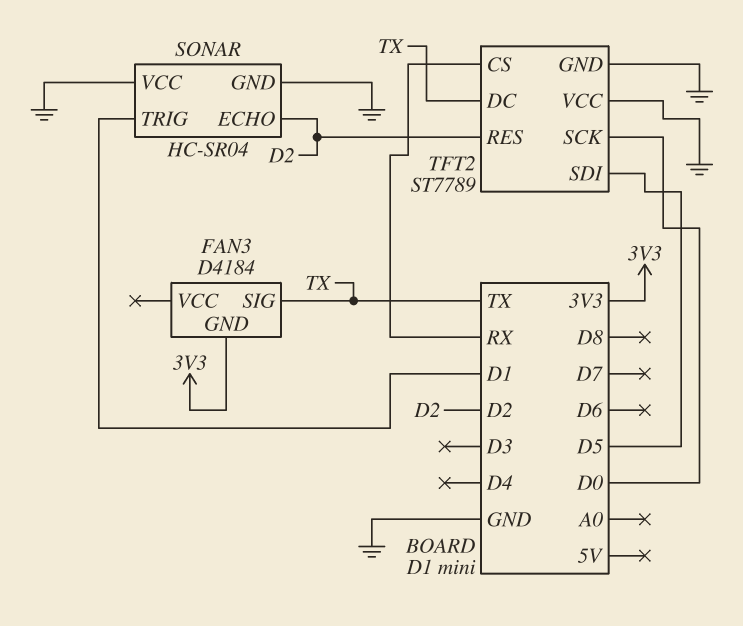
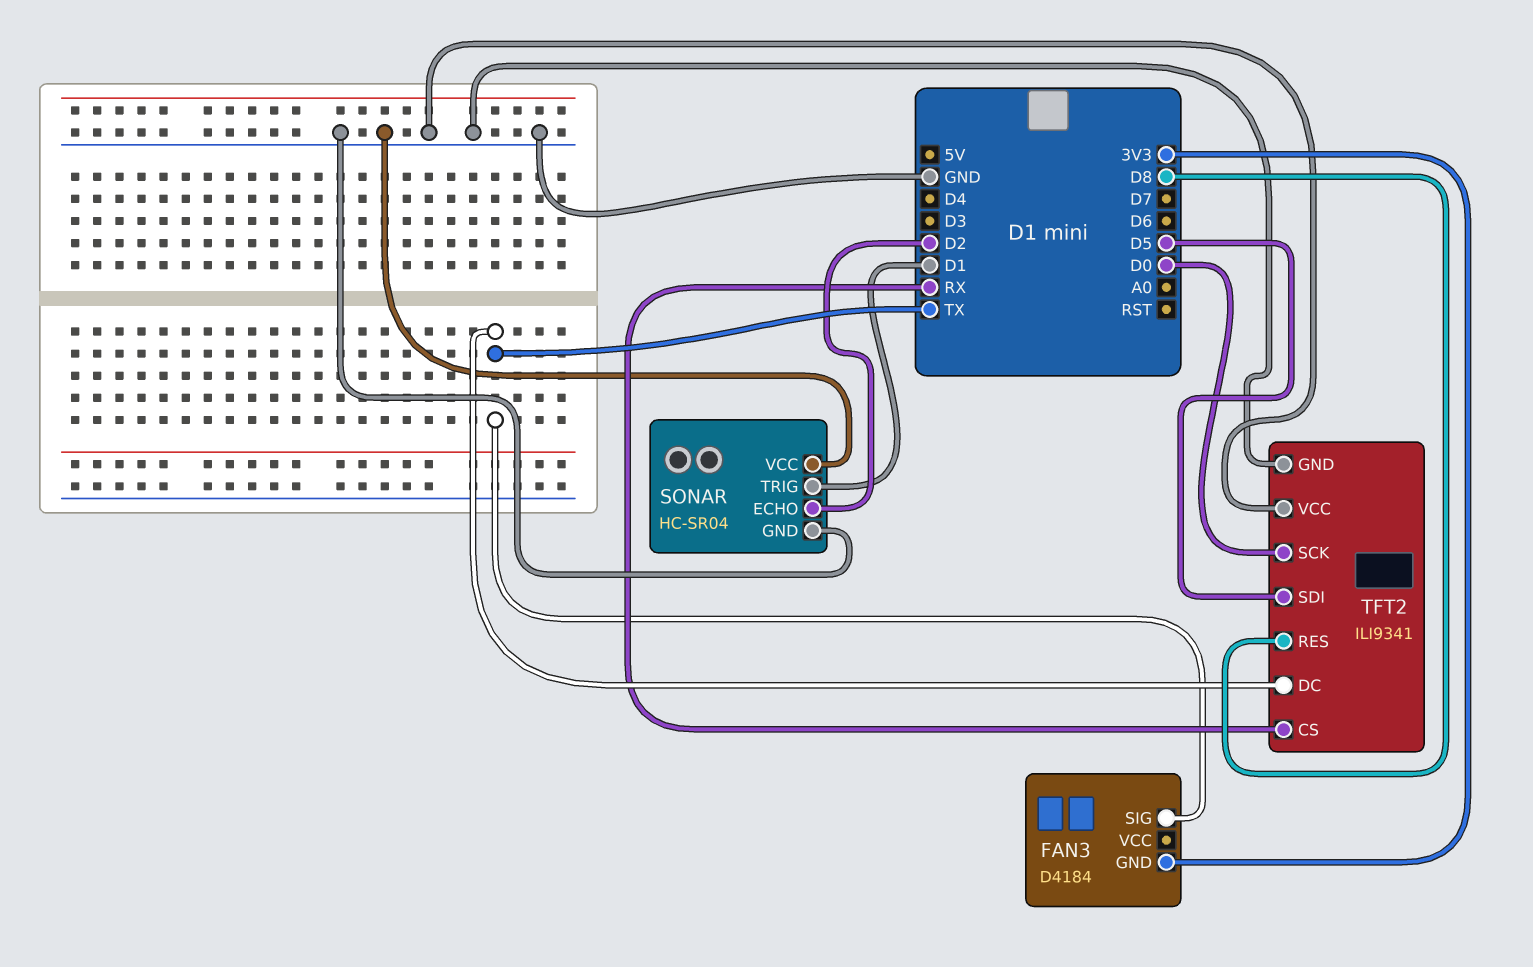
TFT2: ST7789 -> ILI9341
TFT2 pin RES: D2 -> D8

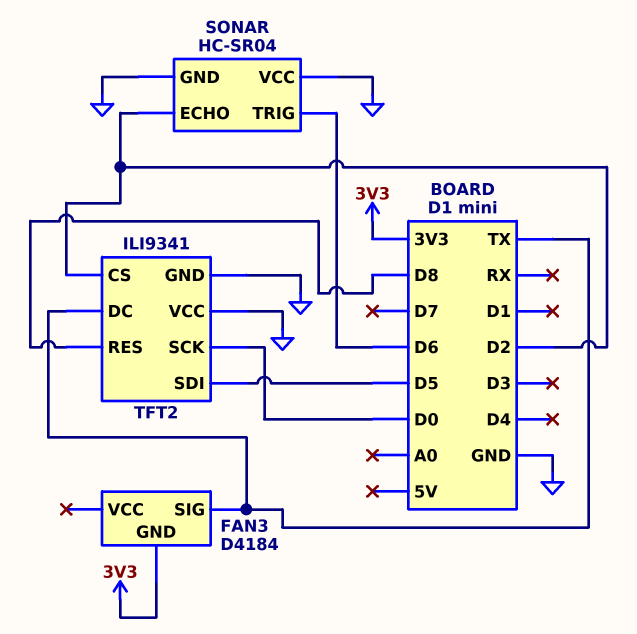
SONAR pin TRIG: D1 -> D6
TFT2 pin CS: RX -> D2

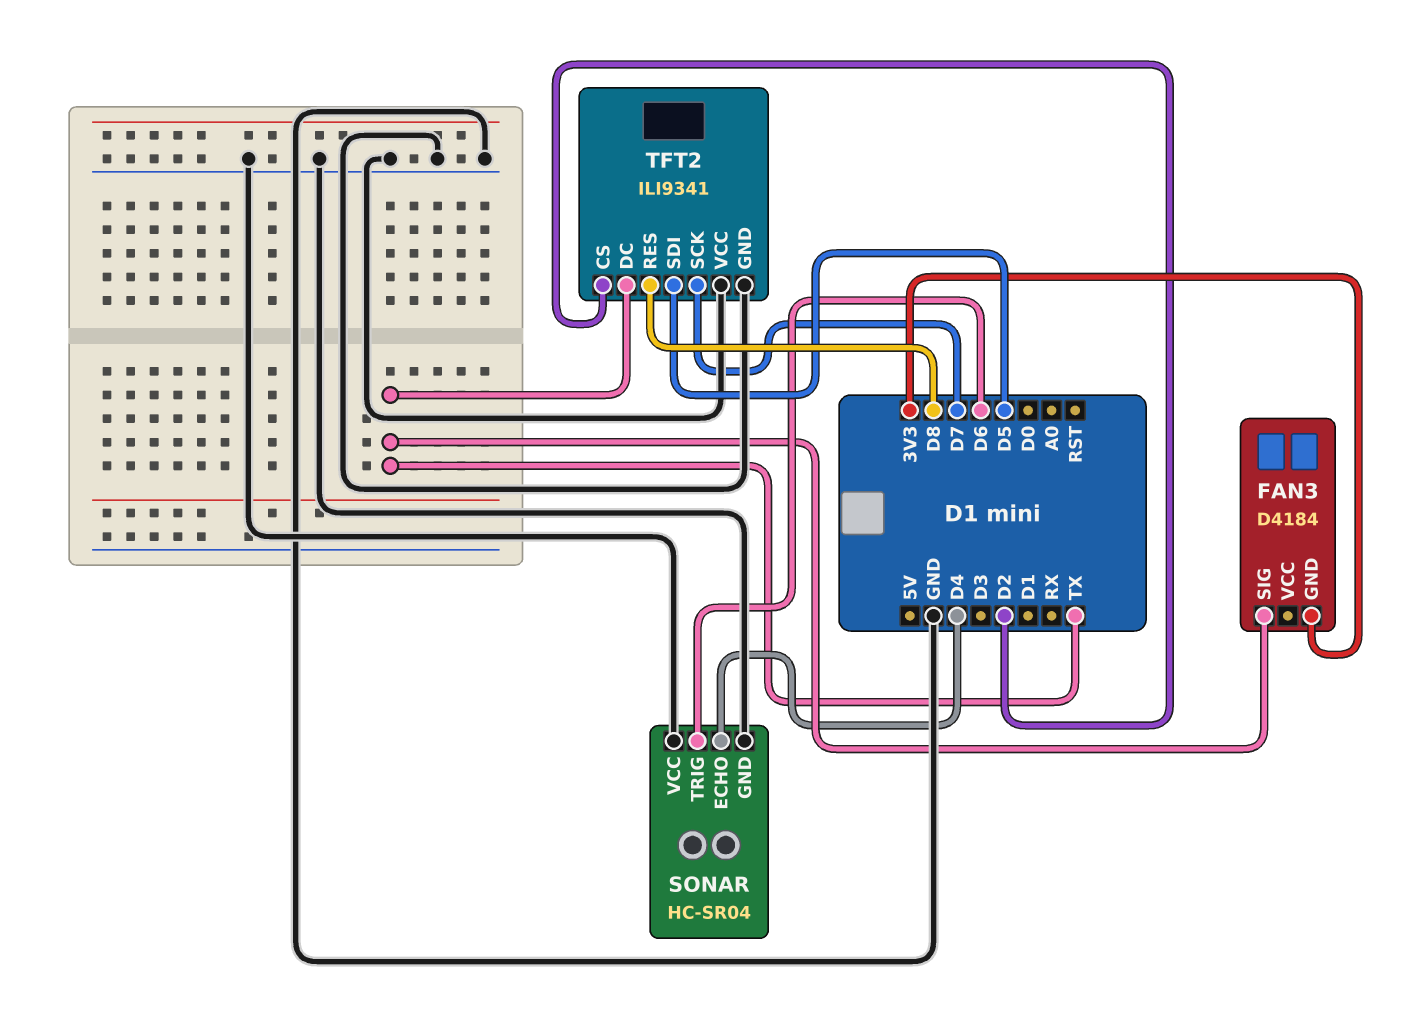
SONAR pin ECHO: D2 -> D4
TFT2 pin SCK: D0 -> D7

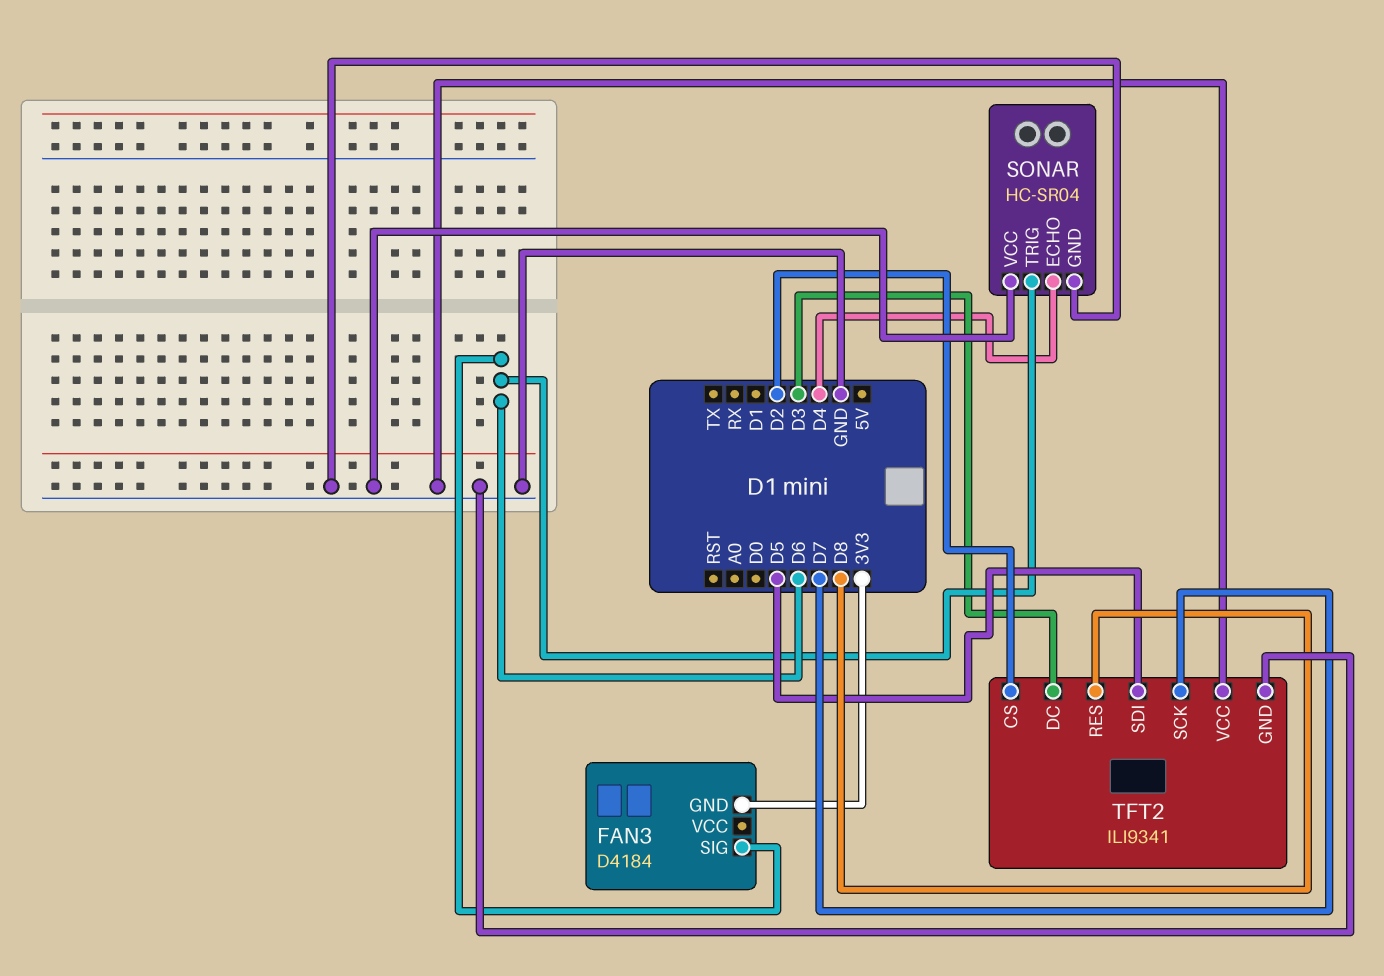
FAN3 pin SIG: TX -> D6
TFT2 pin DC: TX -> D3

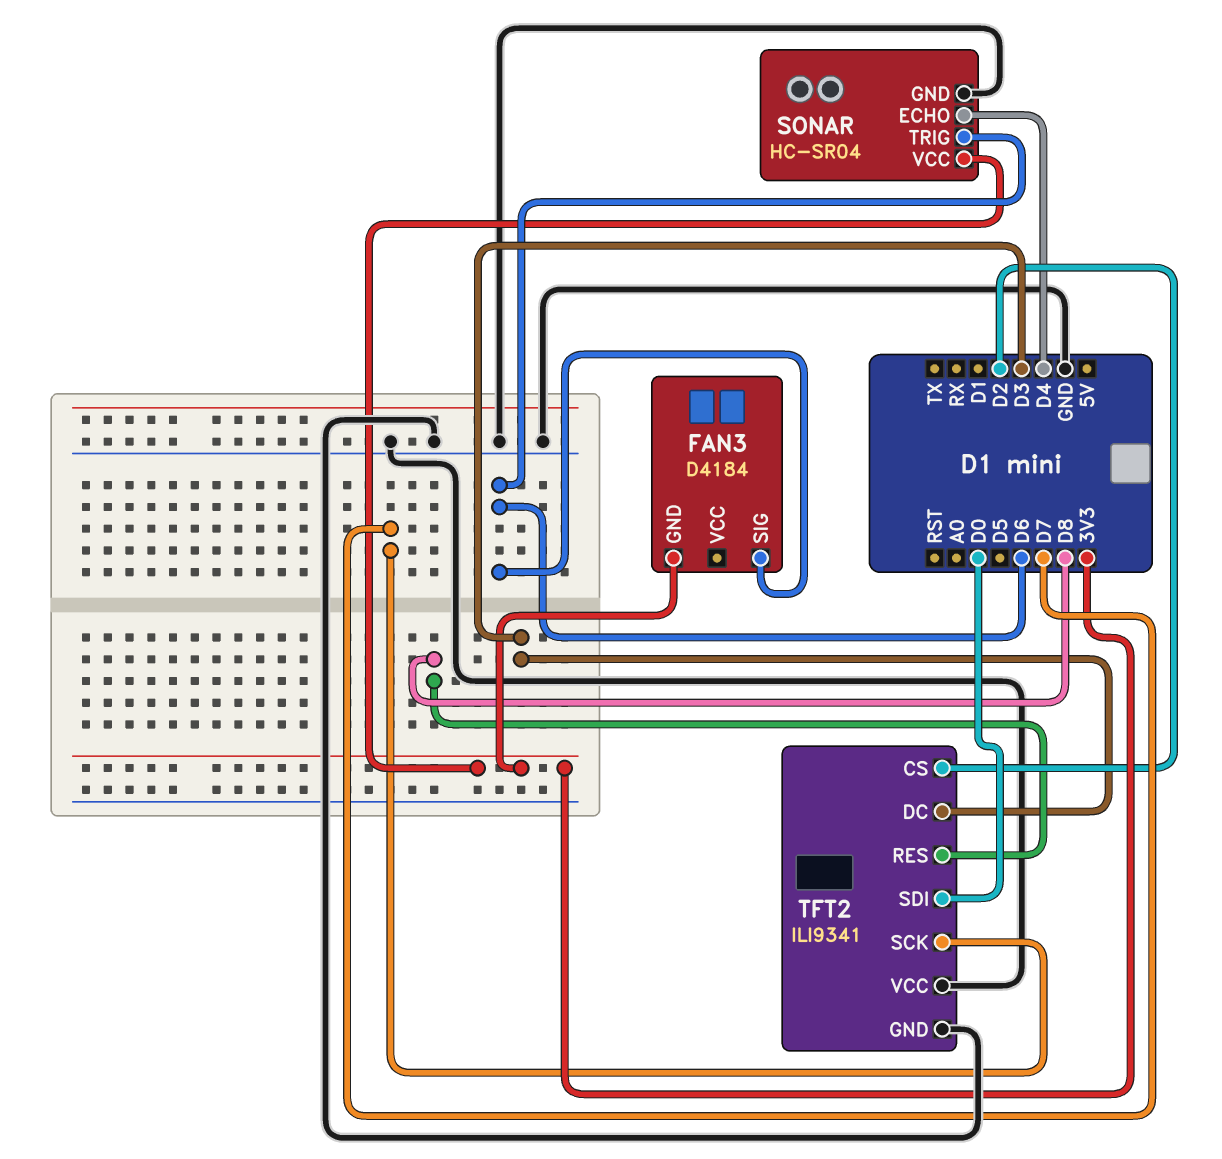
SONAR pin VCC: GND -> 3V3
TFT2 pin SDI: D5 -> D0

